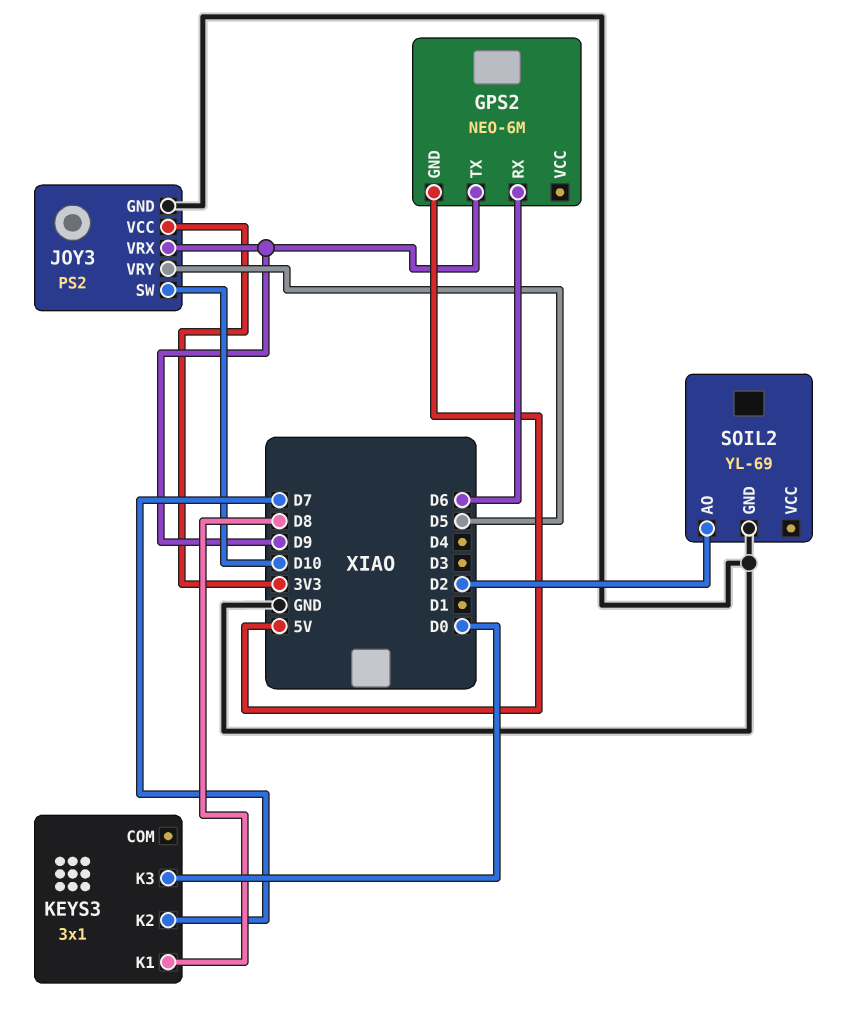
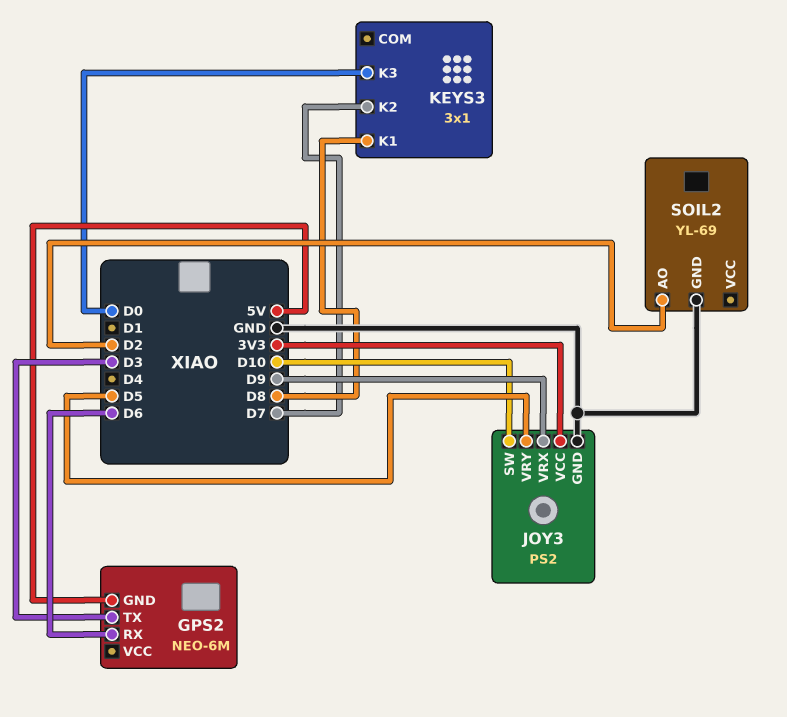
GPS2 pin TX: D9 -> D3

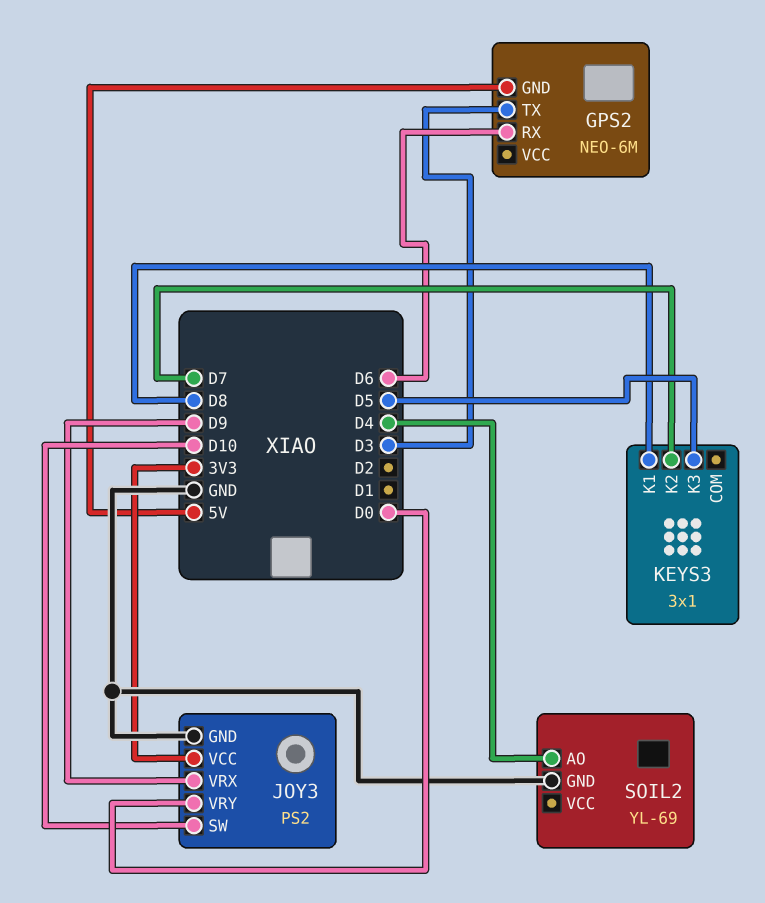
JOY3 pin VRY: D5 -> D0
KEYS3 pin K3: D0 -> D5
SOIL2 pin AO: D2 -> D4

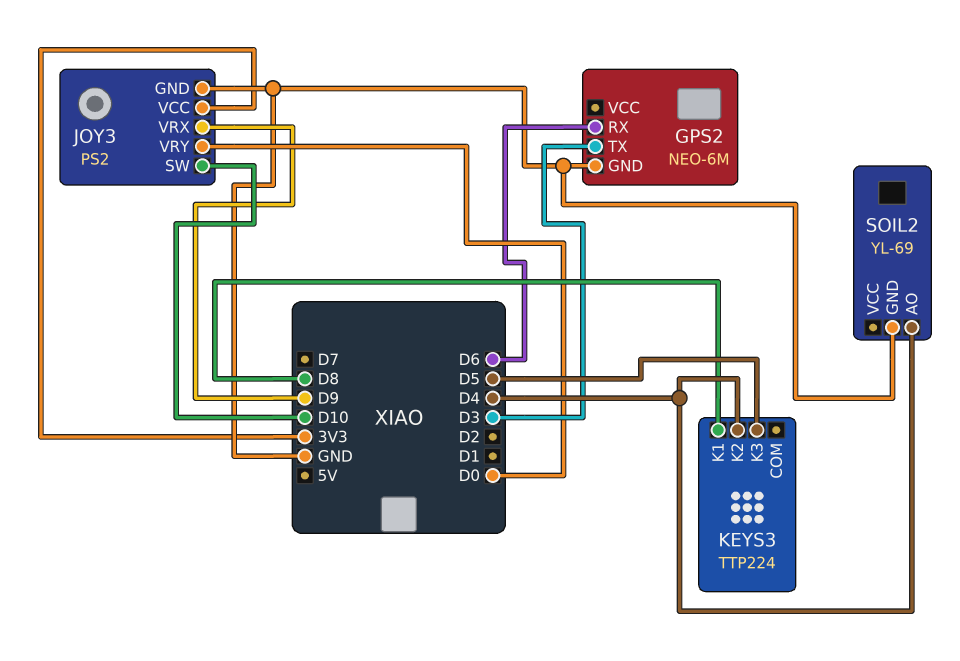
GPS2 pin GND: 5V -> GND
KEYS3: 3x1 -> TTP224
KEYS3 pin K2: D7 -> D4

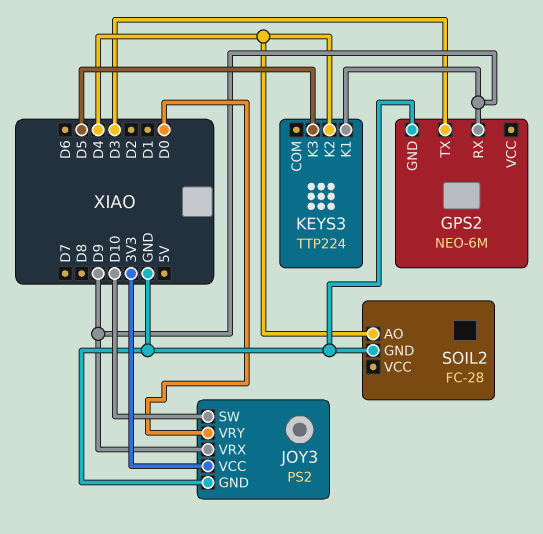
GPS2 pin RX: D6 -> D9
KEYS3 pin K1: D8 -> D9
SOIL2: YL-69 -> FC-28

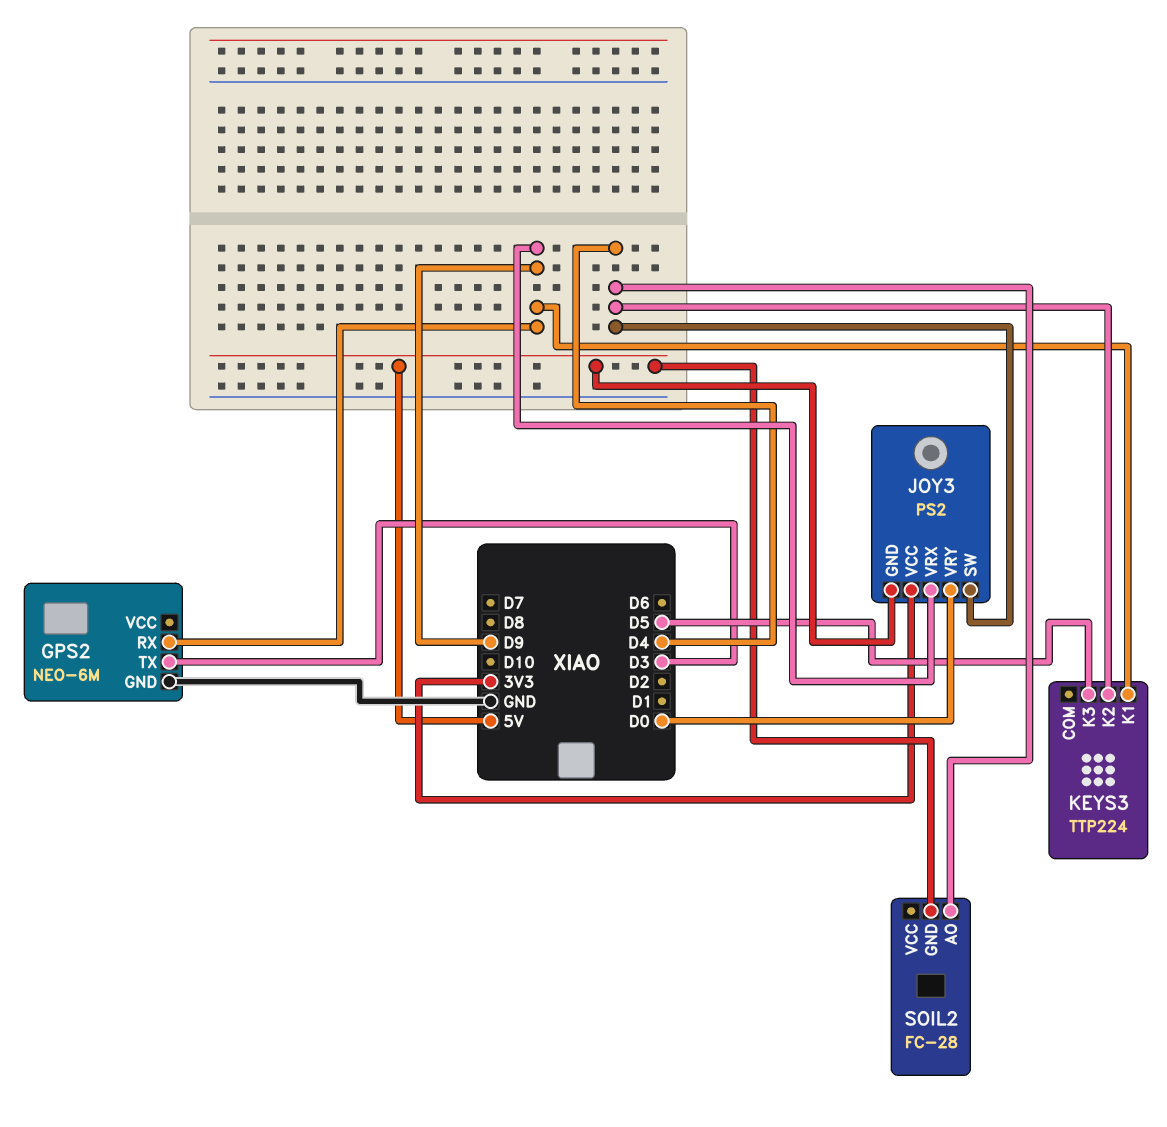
JOY3 pin GND: GND -> 5V
JOY3 pin SW: D10 -> D4
SOIL2 pin GND: GND -> 5V

